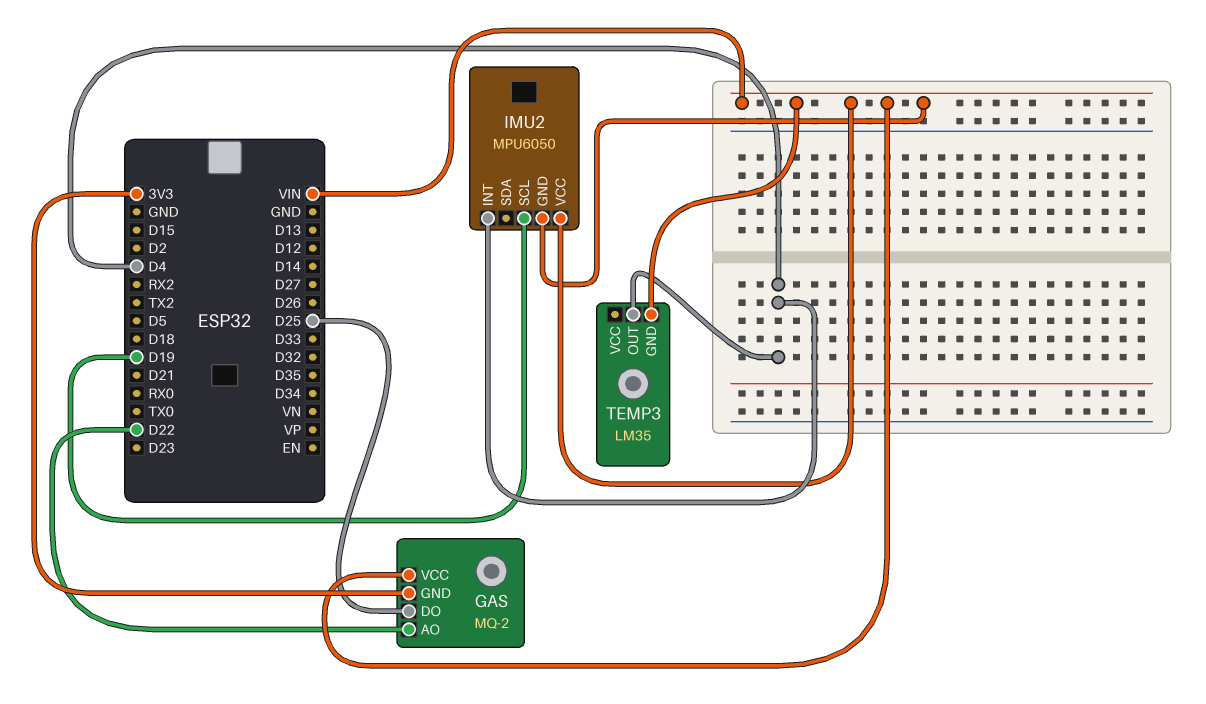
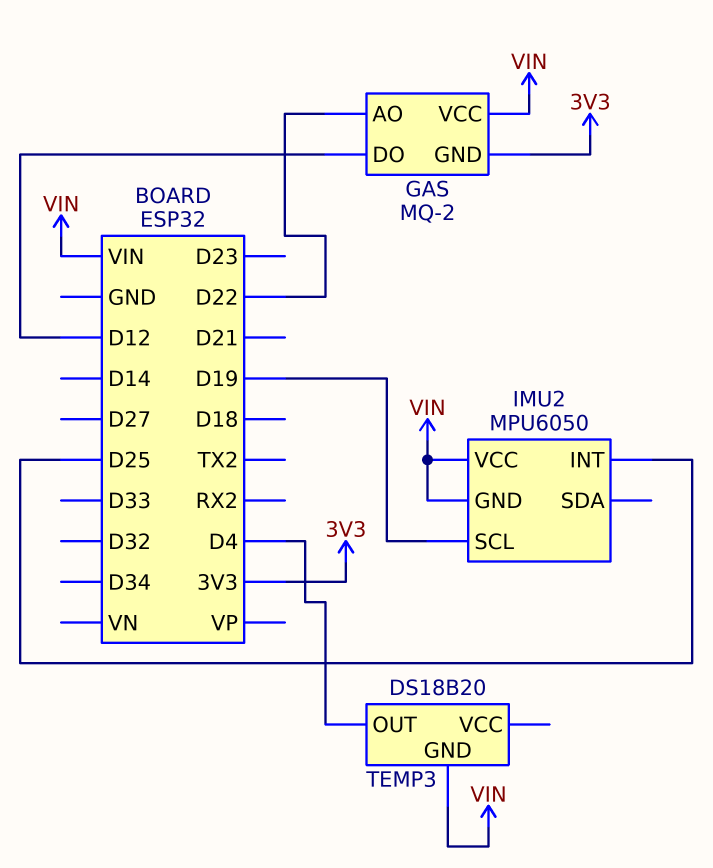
GAS pin DO: D25 -> D12
IMU2 pin INT: D4 -> D25
TEMP3: LM35 -> DS18B20

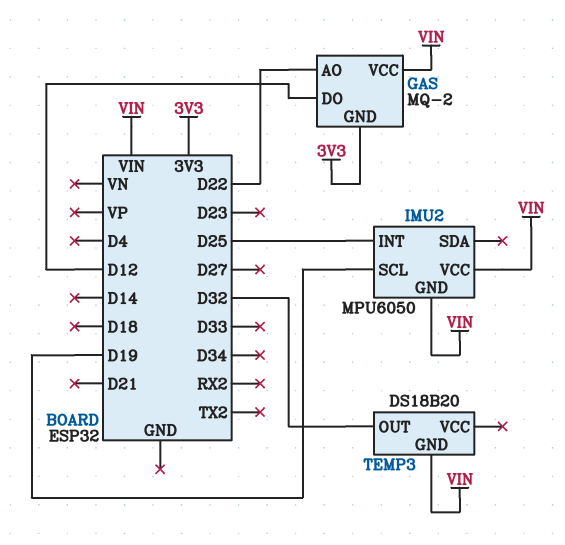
TEMP3 pin OUT: D4 -> D32

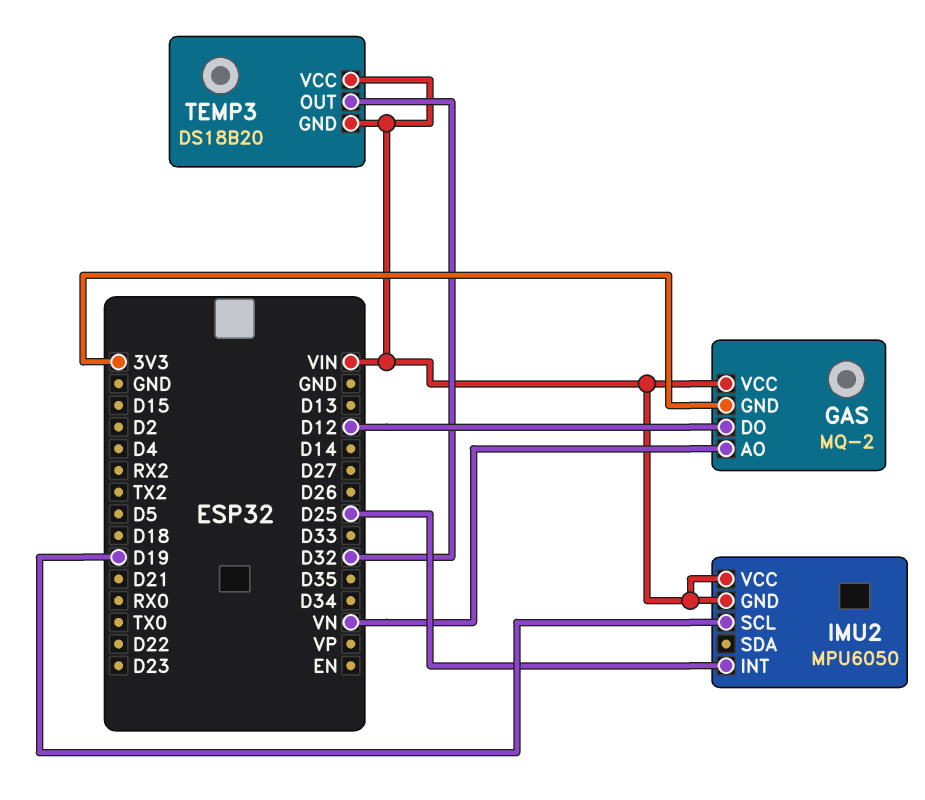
GAS pin AO: D22 -> VN
TEMP3 pin VCC: none -> VIN

